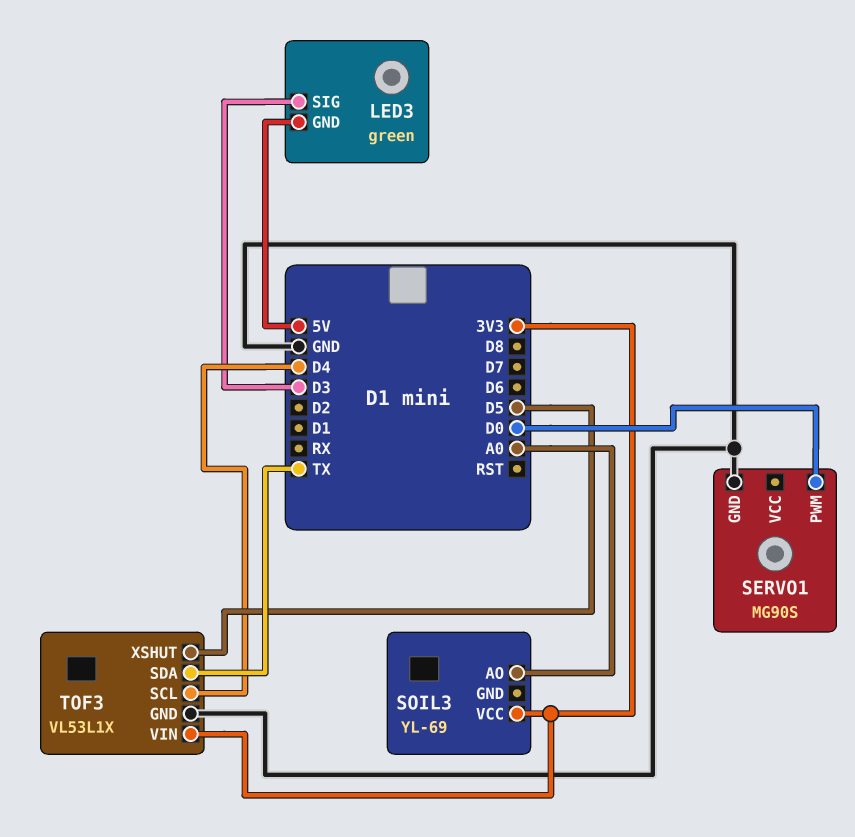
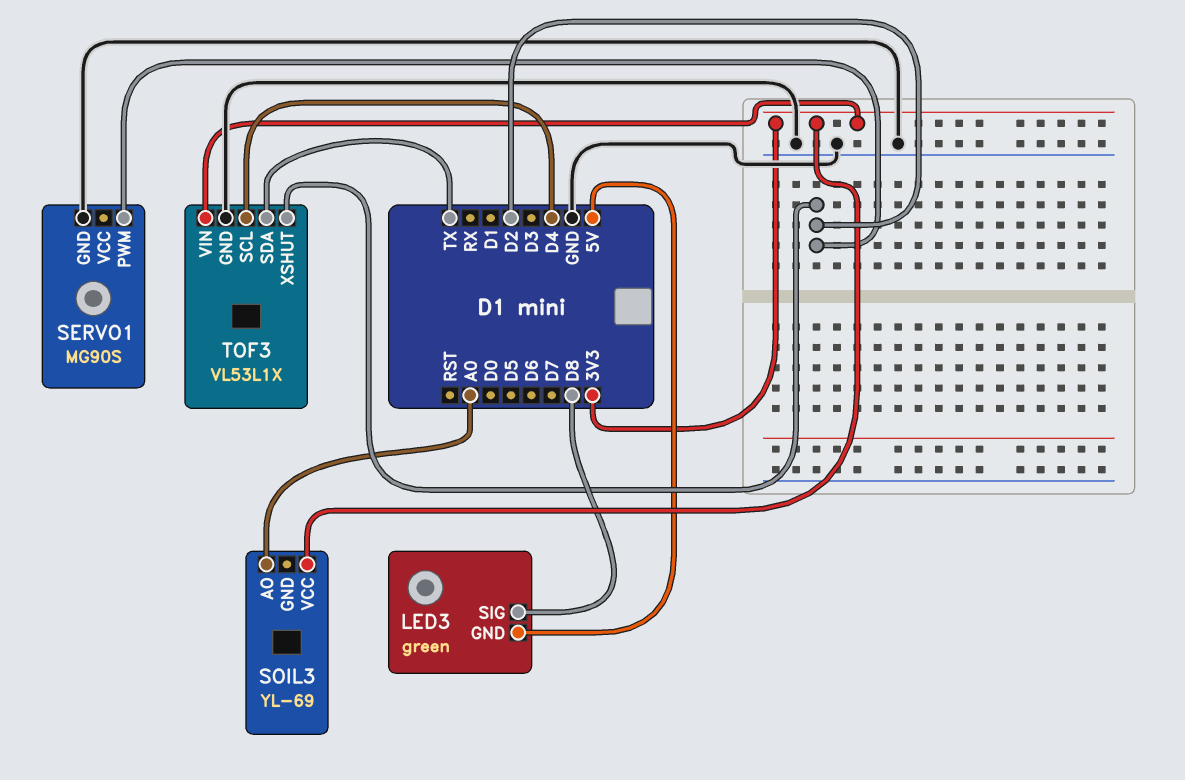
LED3 pin SIG: D3 -> D8
SERVO1 pin PWM: D0 -> D2
TOF3 pin XSHUT: D5 -> D2

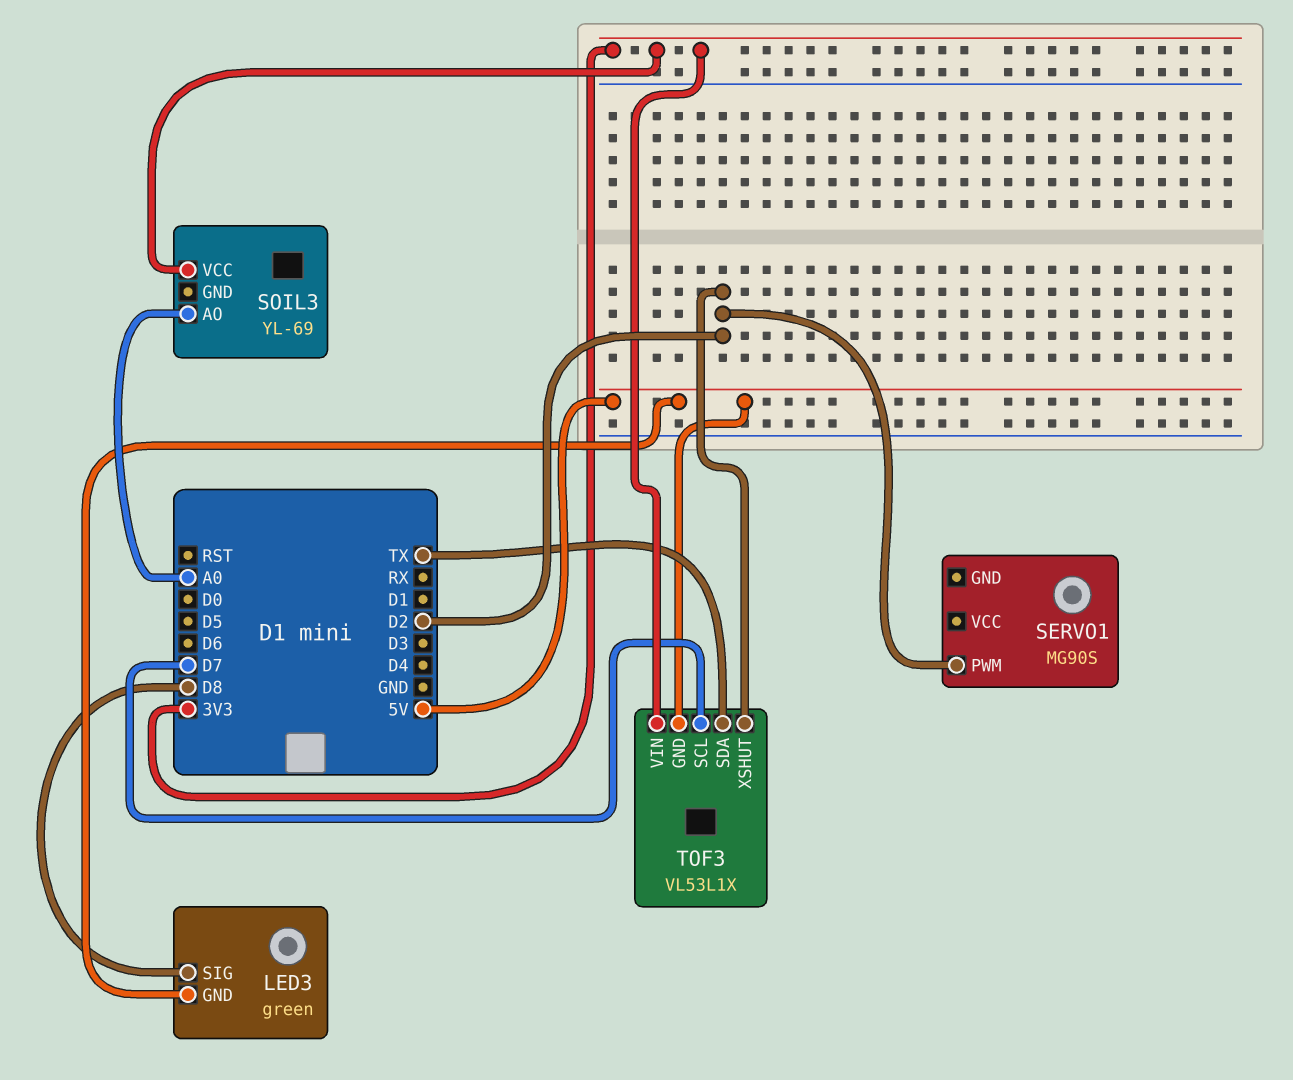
SERVO1 pin GND: GND -> none
TOF3 pin GND: GND -> 5V
TOF3 pin SCL: D4 -> D7

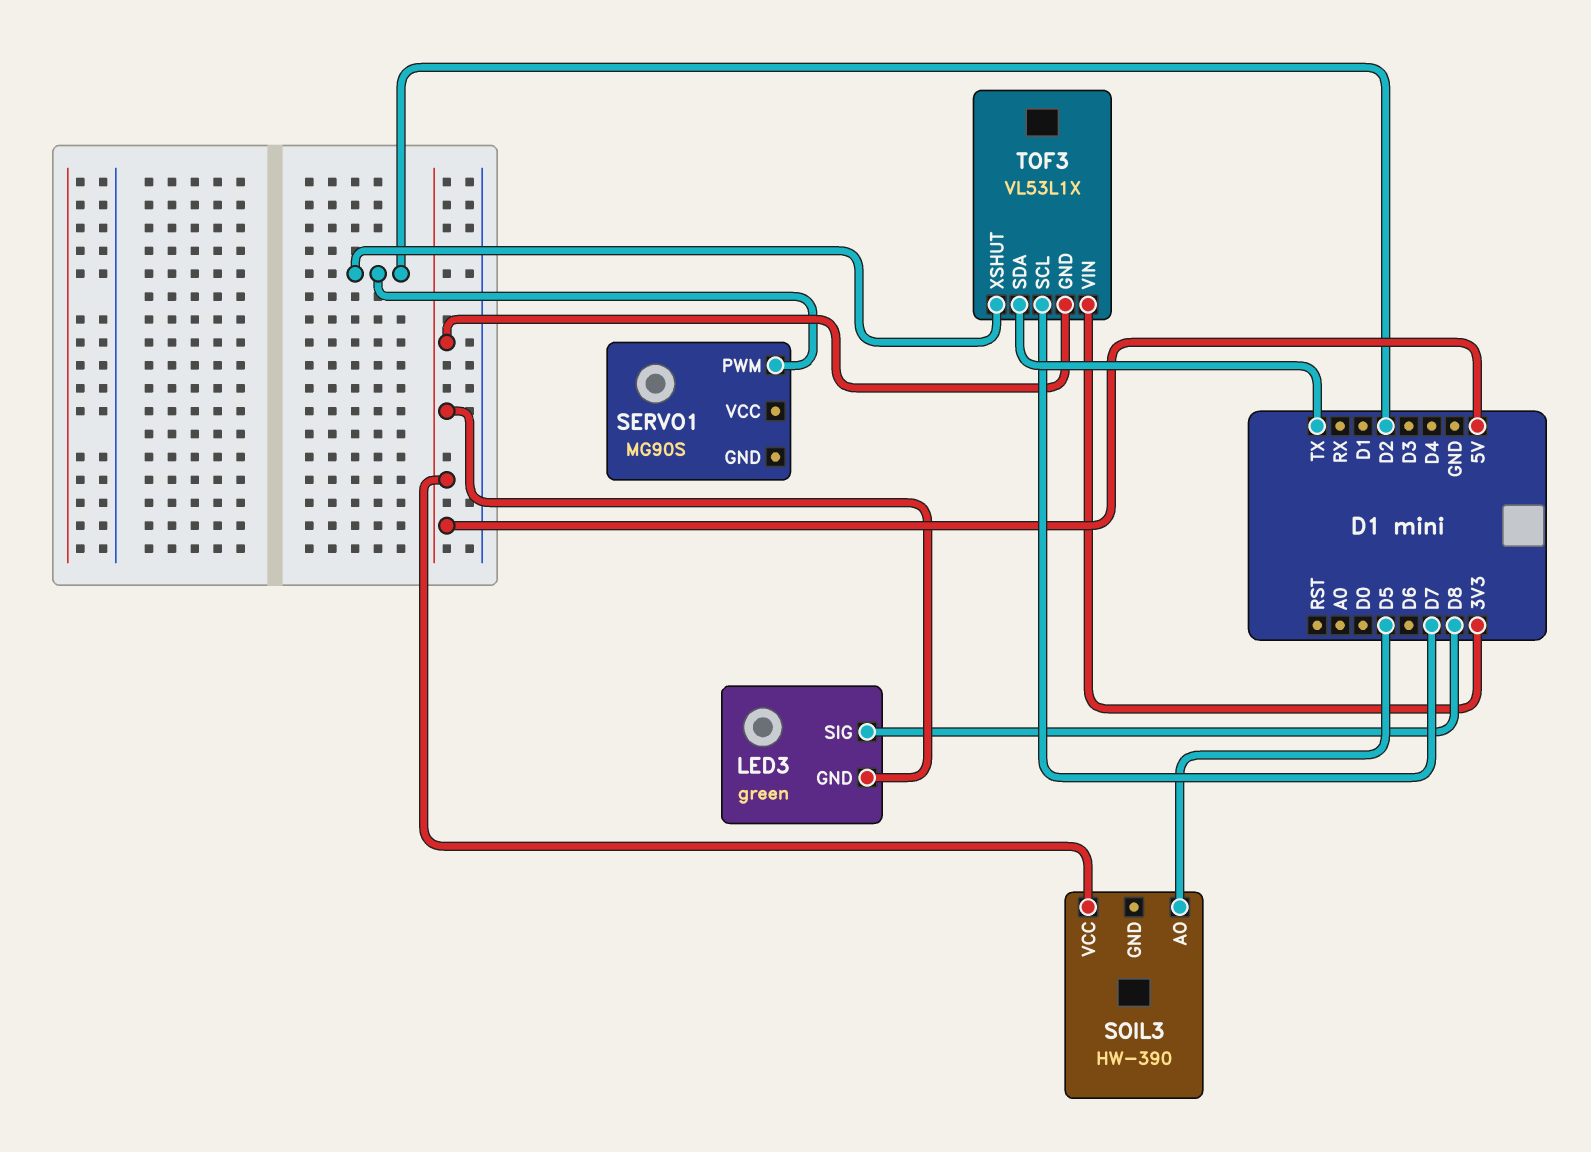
SOIL3: YL-69 -> HW-390
SOIL3 pin AO: A0 -> D5
SOIL3 pin VCC: 3V3 -> 5V

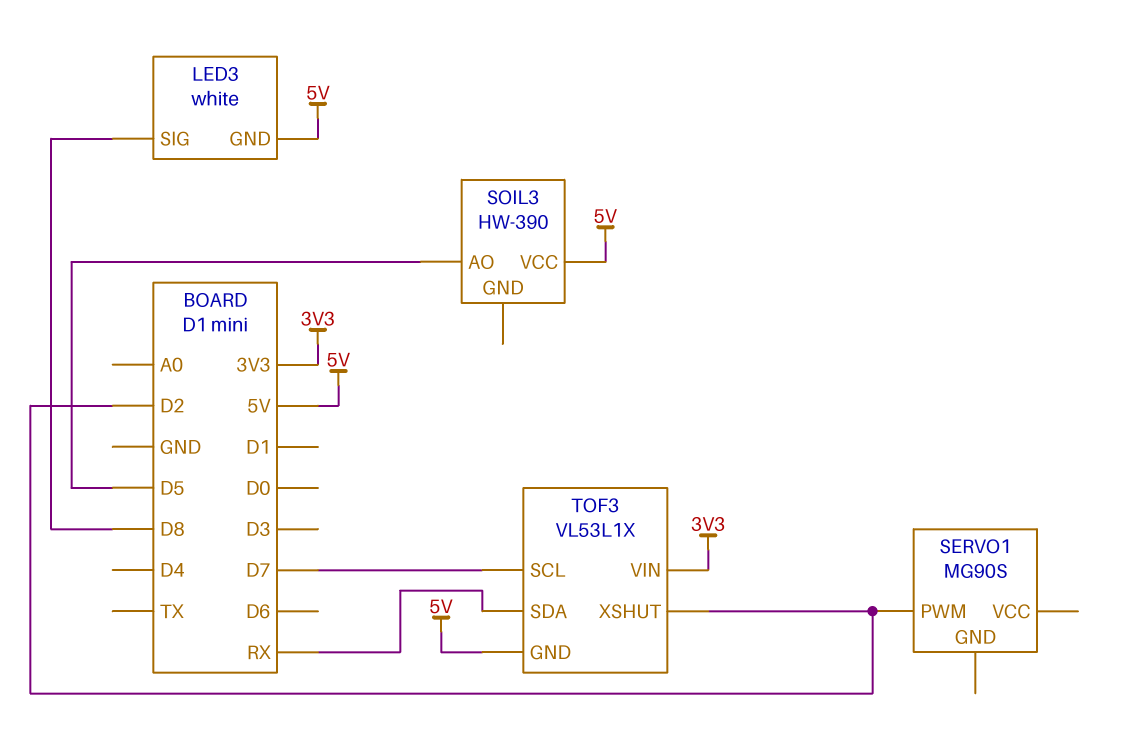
LED3: green -> white
TOF3 pin SDA: TX -> RX

